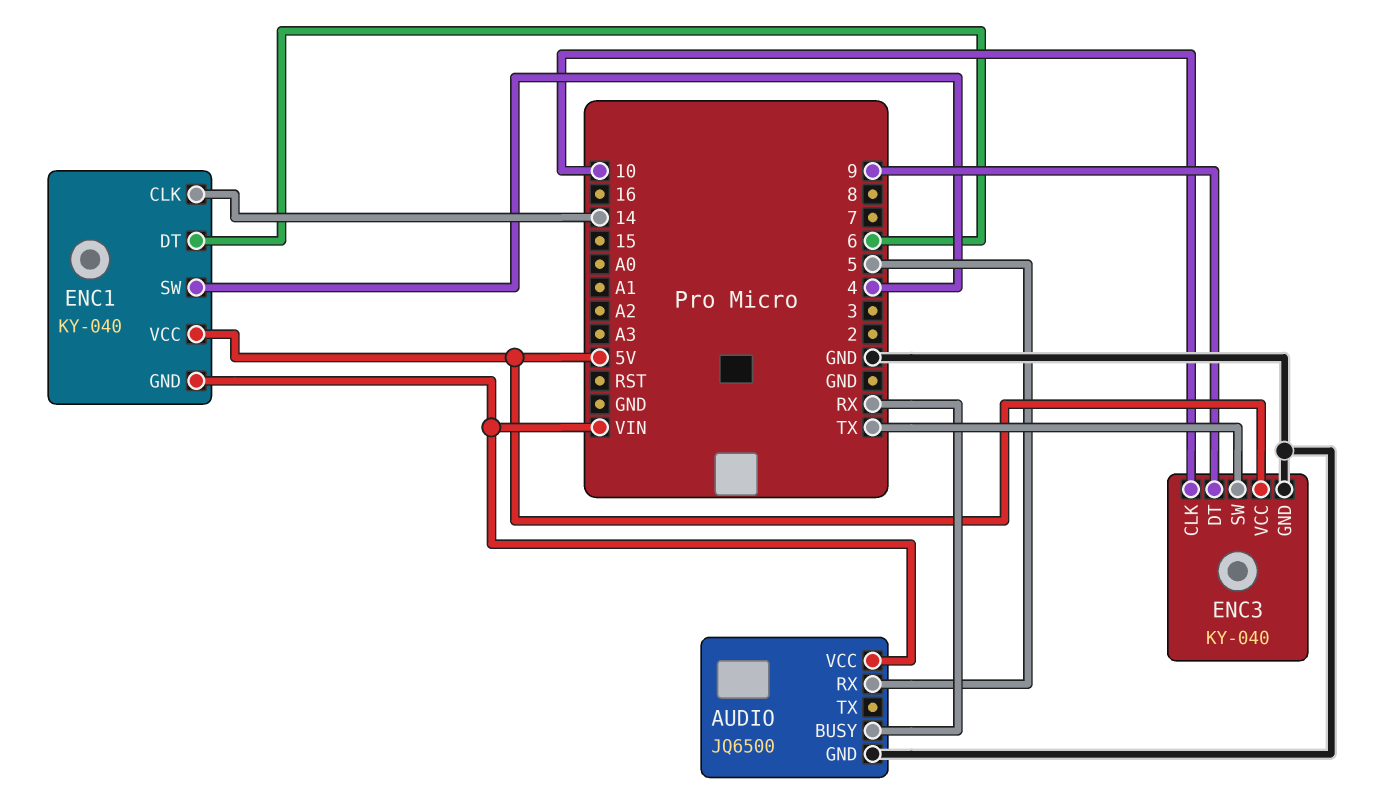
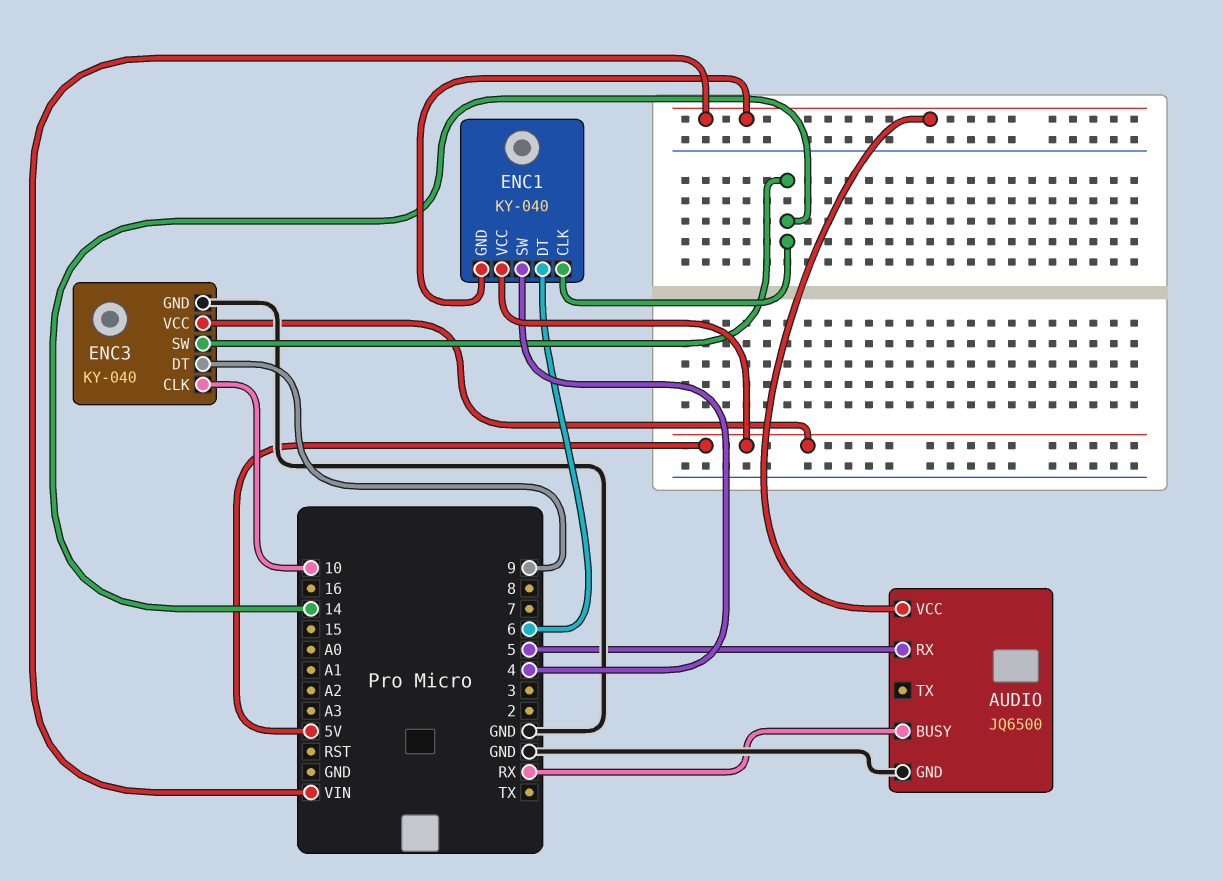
ENC3 pin SW: TX -> 14

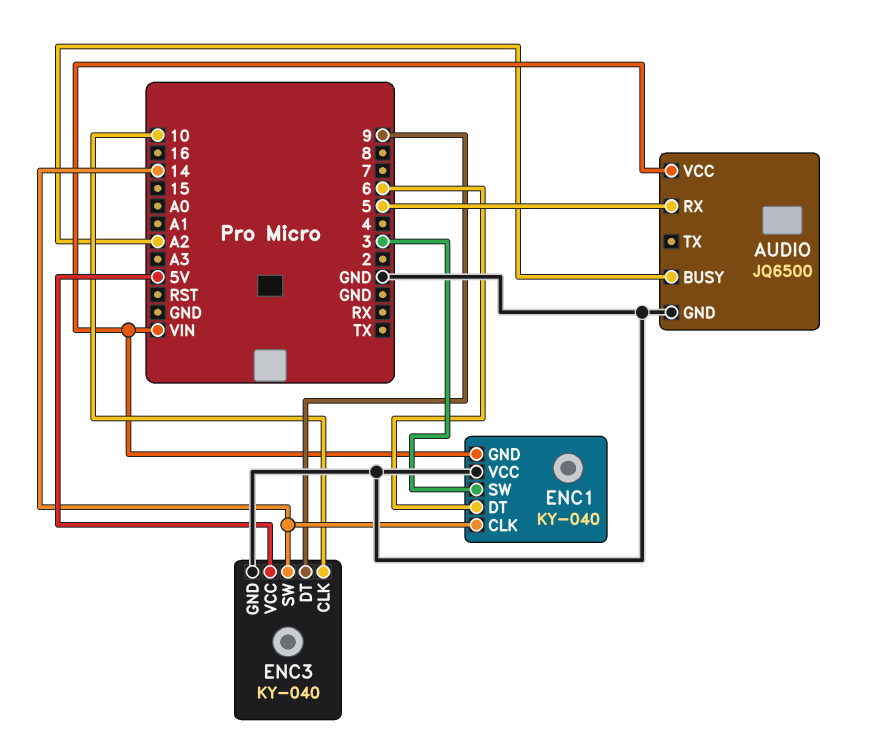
AUDIO pin BUSY: RX -> A2
ENC1 pin SW: 4 -> 3
ENC1 pin VCC: 5V -> GND

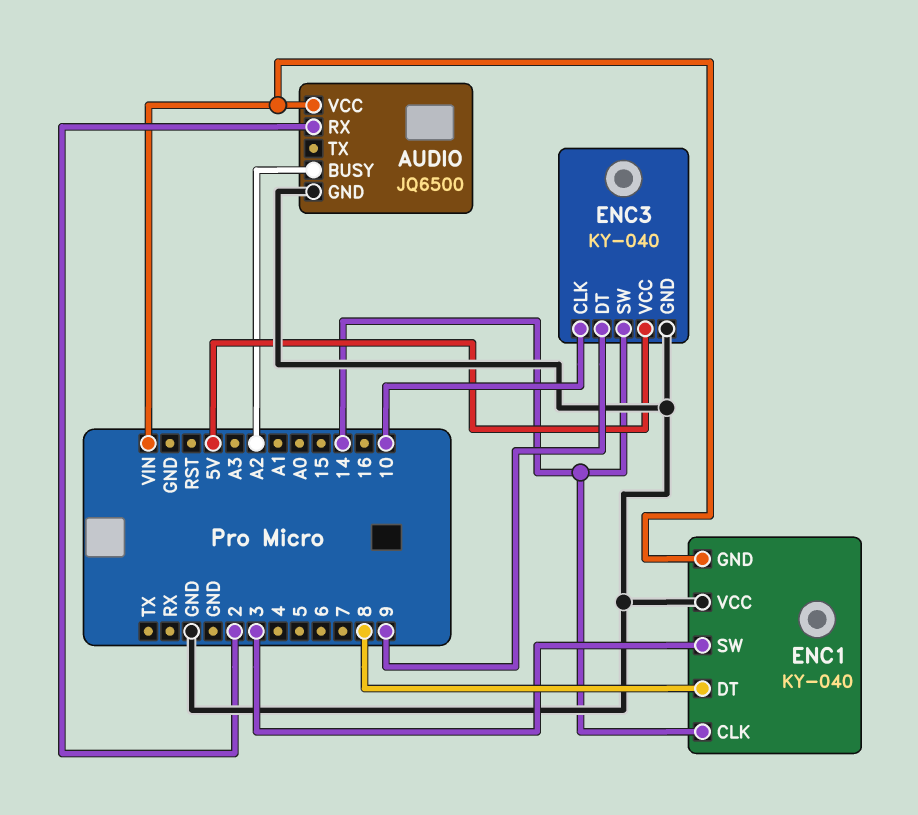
AUDIO pin RX: 5 -> 2
ENC1 pin DT: 6 -> 8

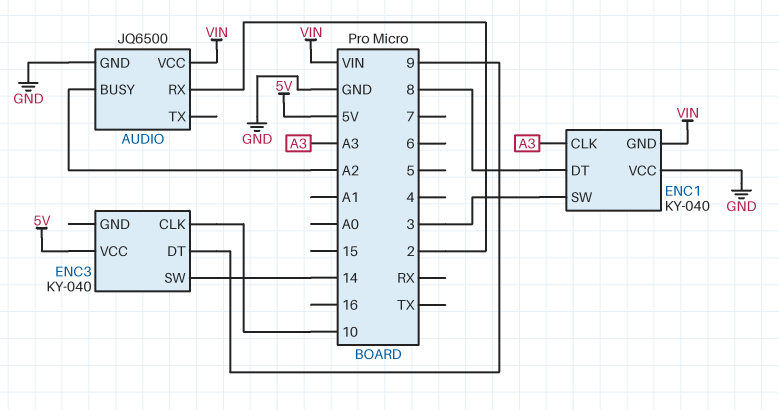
ENC1 pin CLK: 14 -> A3
ENC3 pin GND: GND -> none

